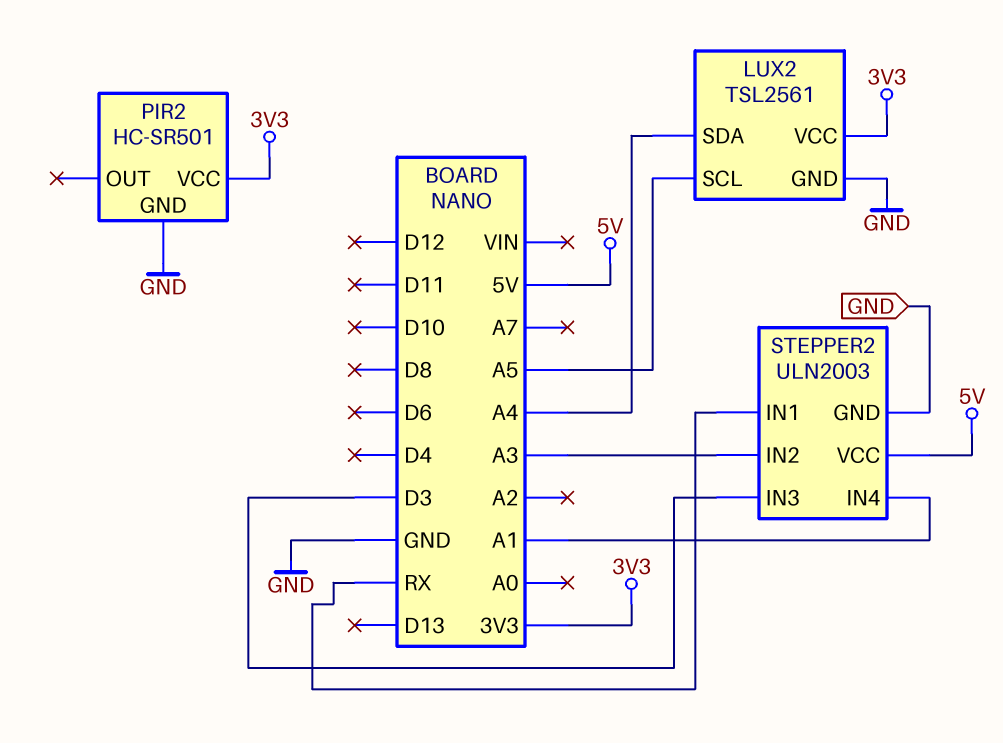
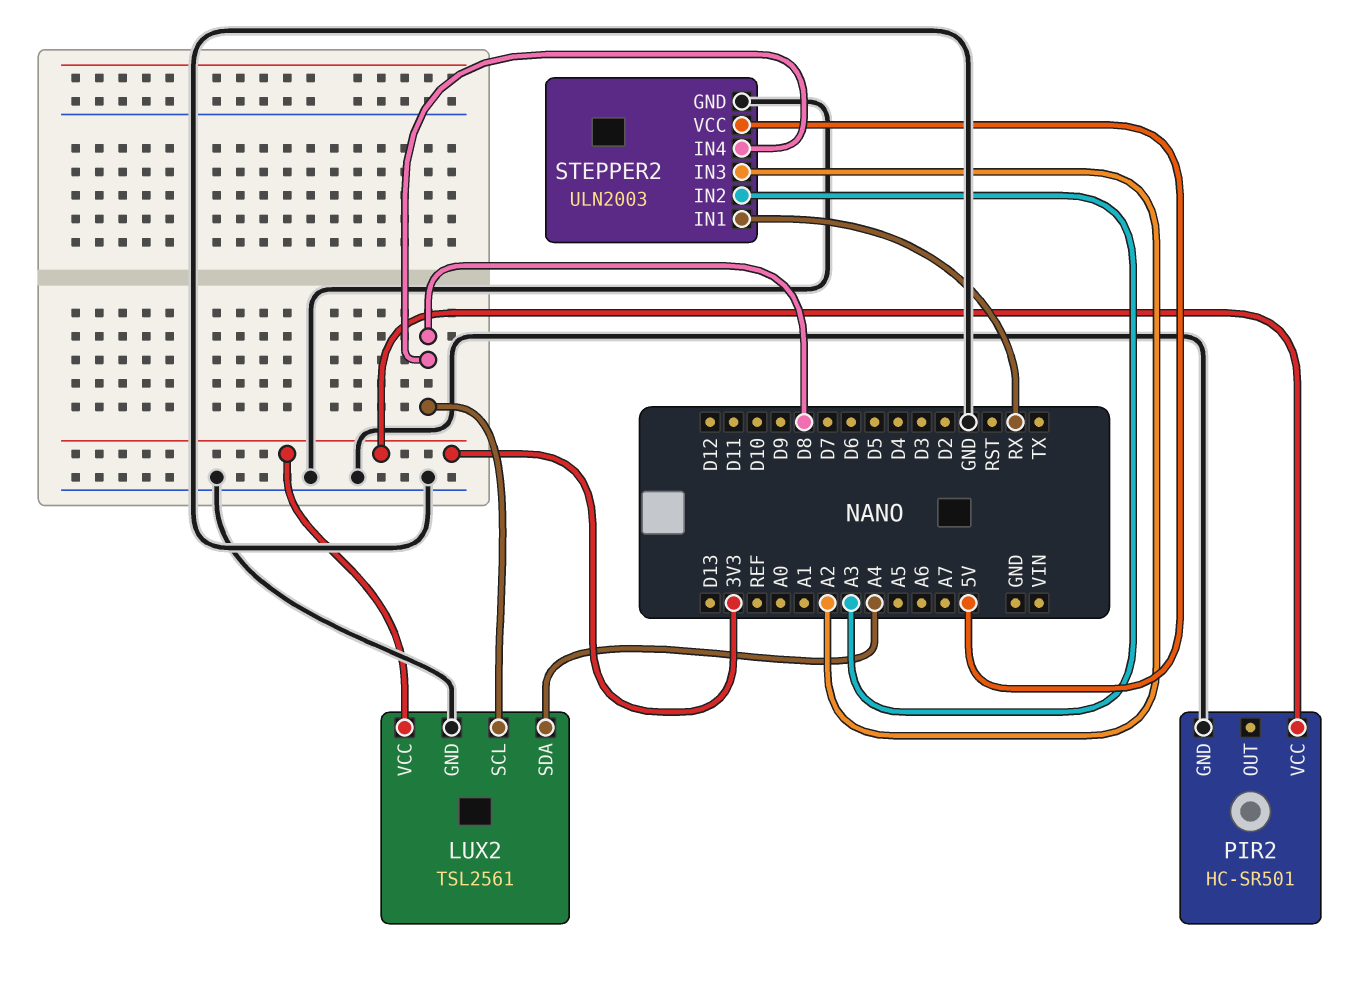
LUX2 pin SCL: A5 -> D8
STEPPER2 pin IN3: D3 -> A2
STEPPER2 pin IN4: A1 -> D8

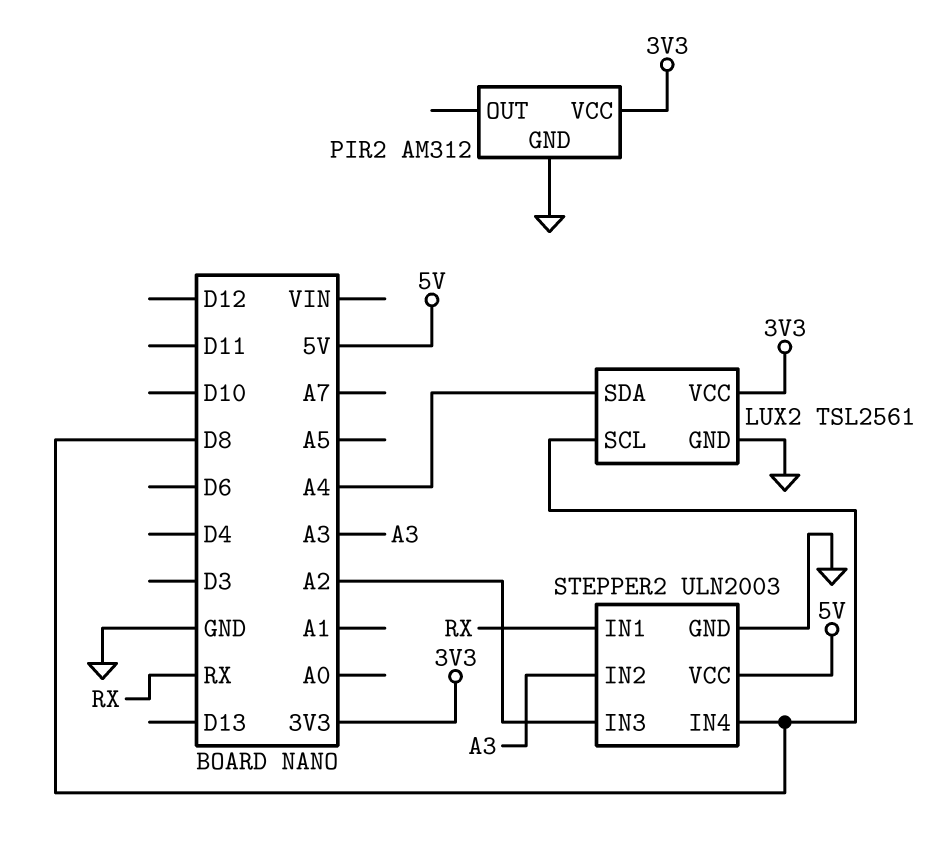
PIR2: HC-SR501 -> AM312

